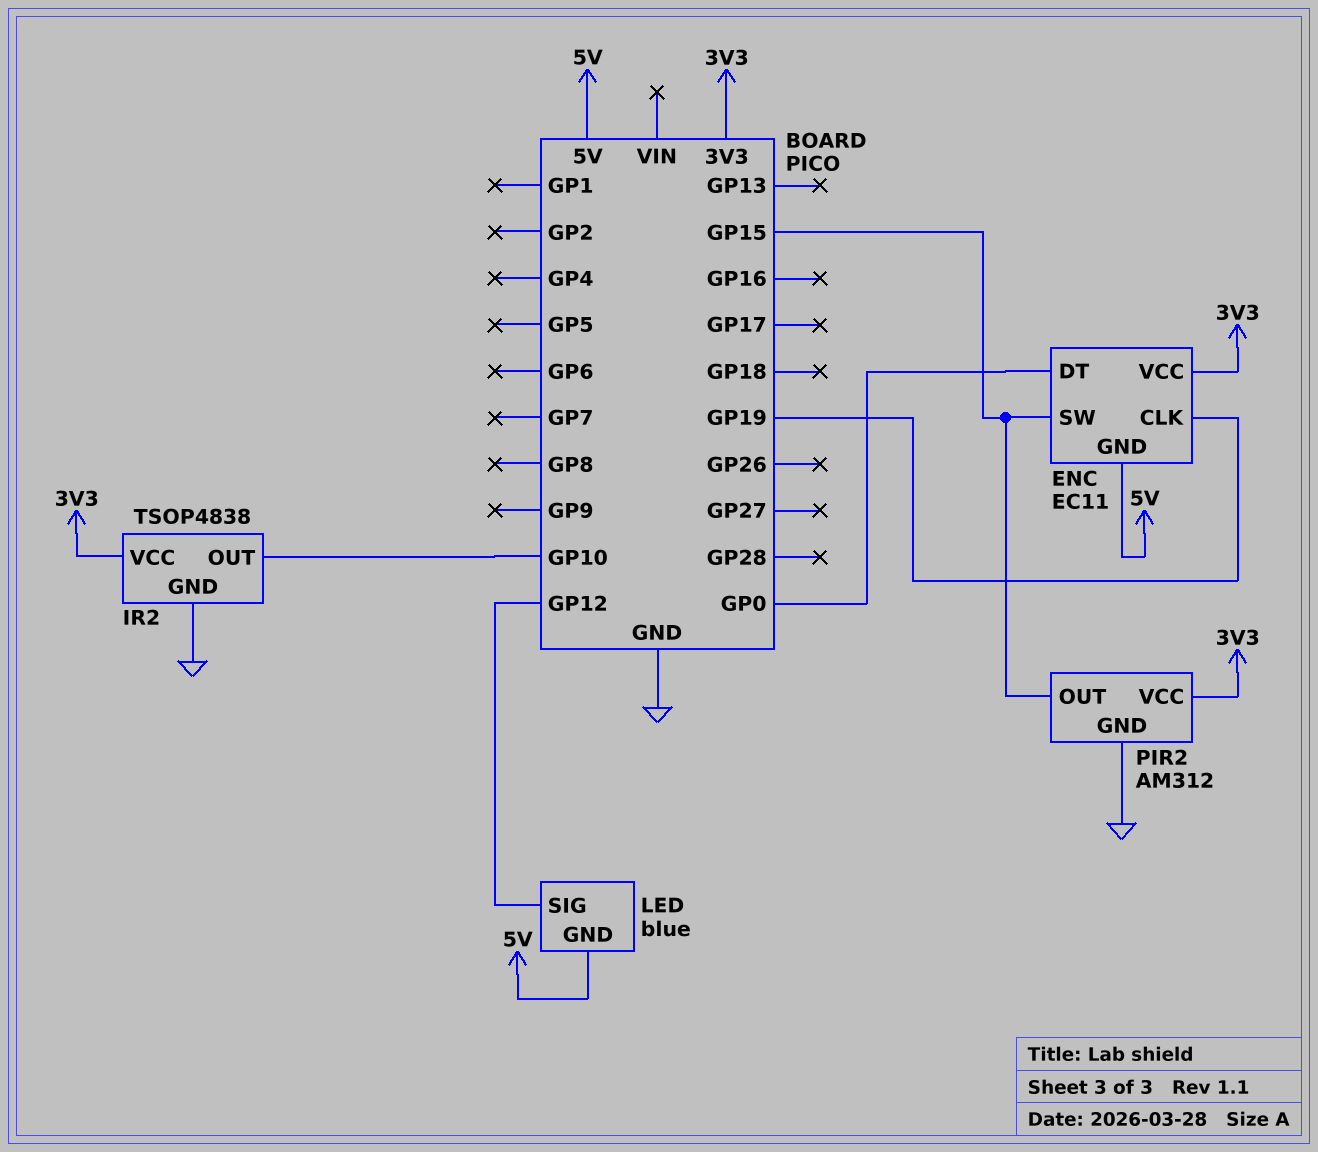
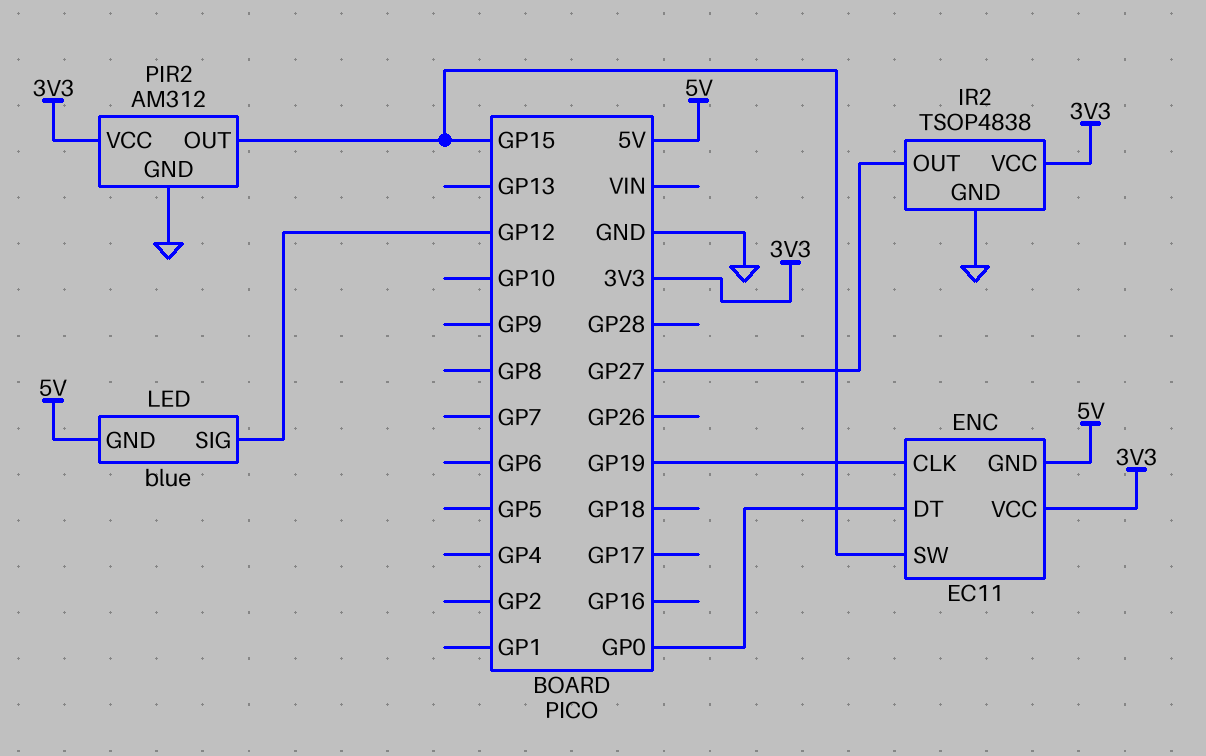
IR2 pin OUT: GP10 -> GP27

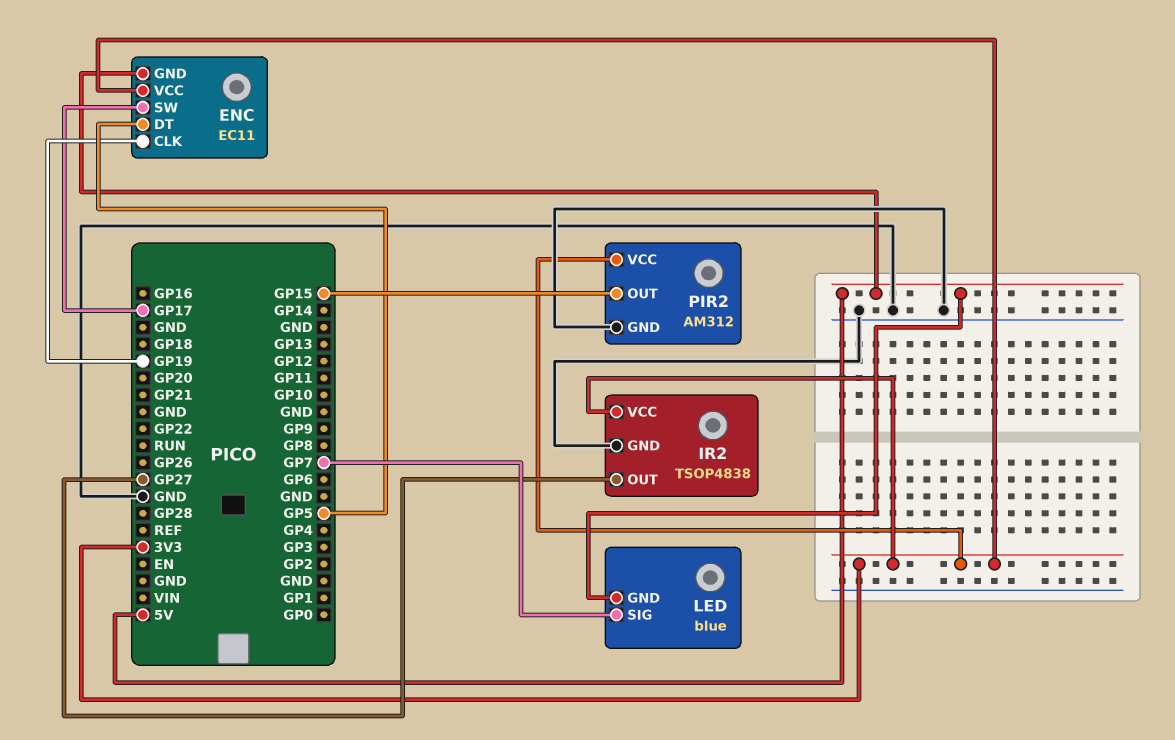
ENC pin DT: GP0 -> GP5
ENC pin SW: GP15 -> GP17
LED pin SIG: GP12 -> GP7

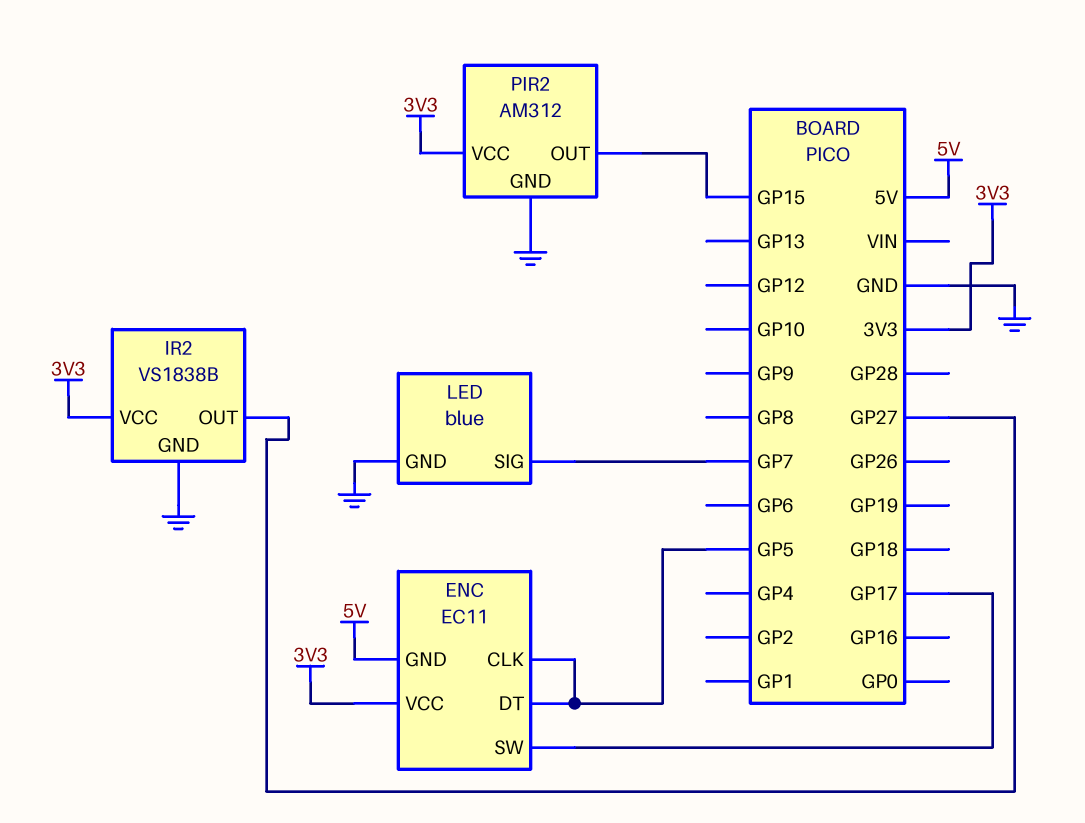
ENC pin CLK: GP19 -> GP5
IR2: TSOP4838 -> VS1838B
LED pin GND: 5V -> GND

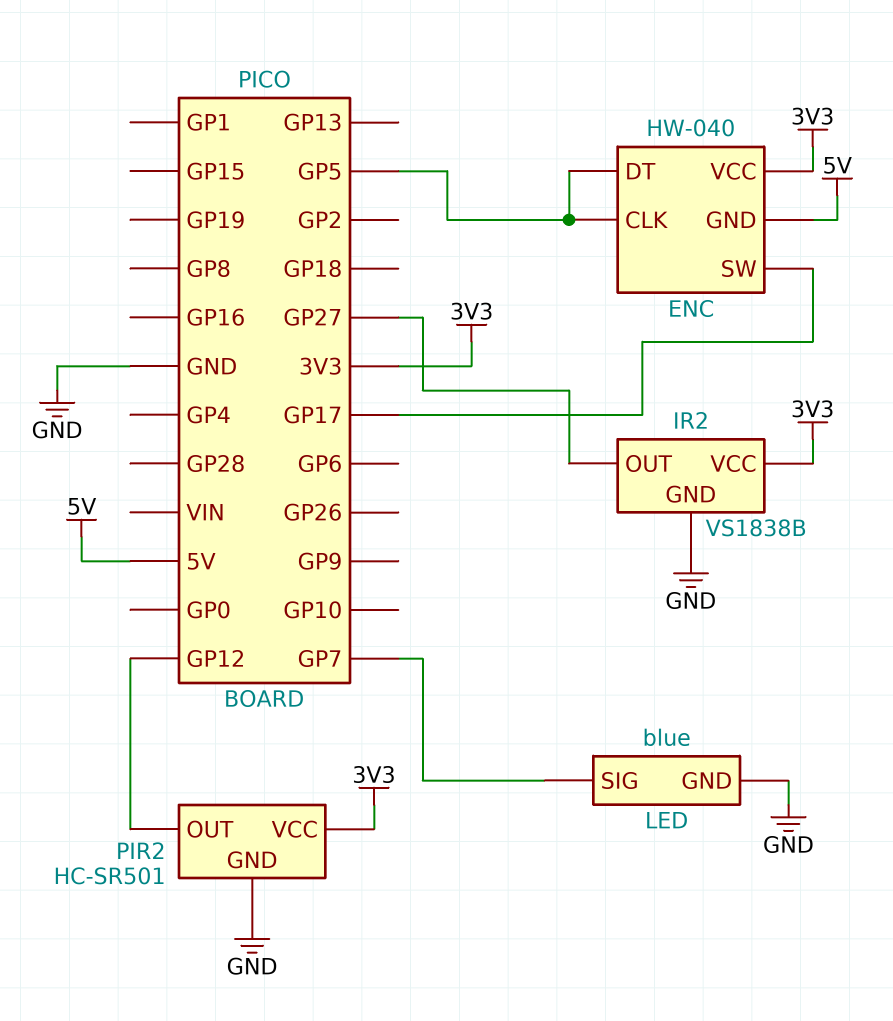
ENC: EC11 -> HW-040
PIR2: AM312 -> HC-SR501
PIR2 pin OUT: GP15 -> GP12

